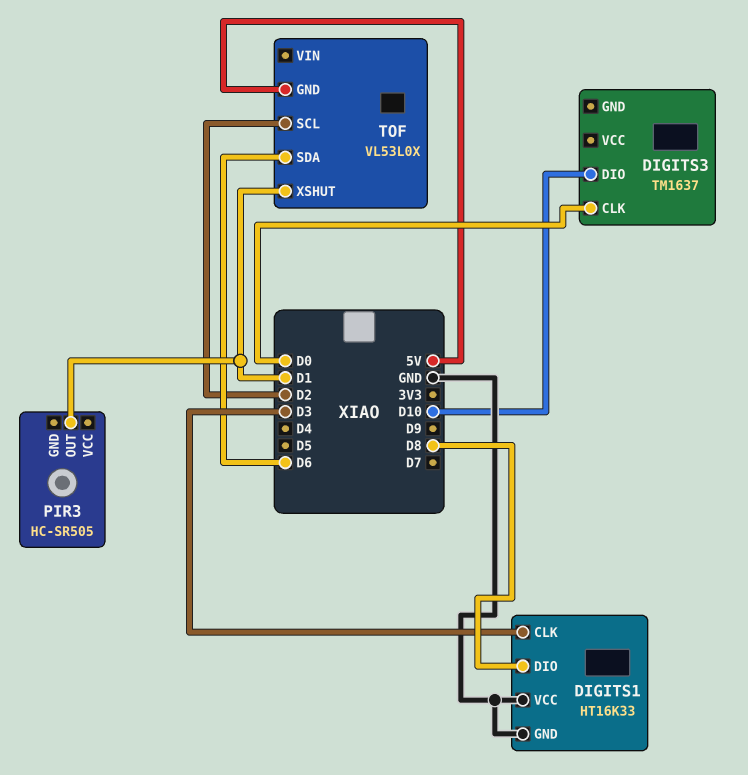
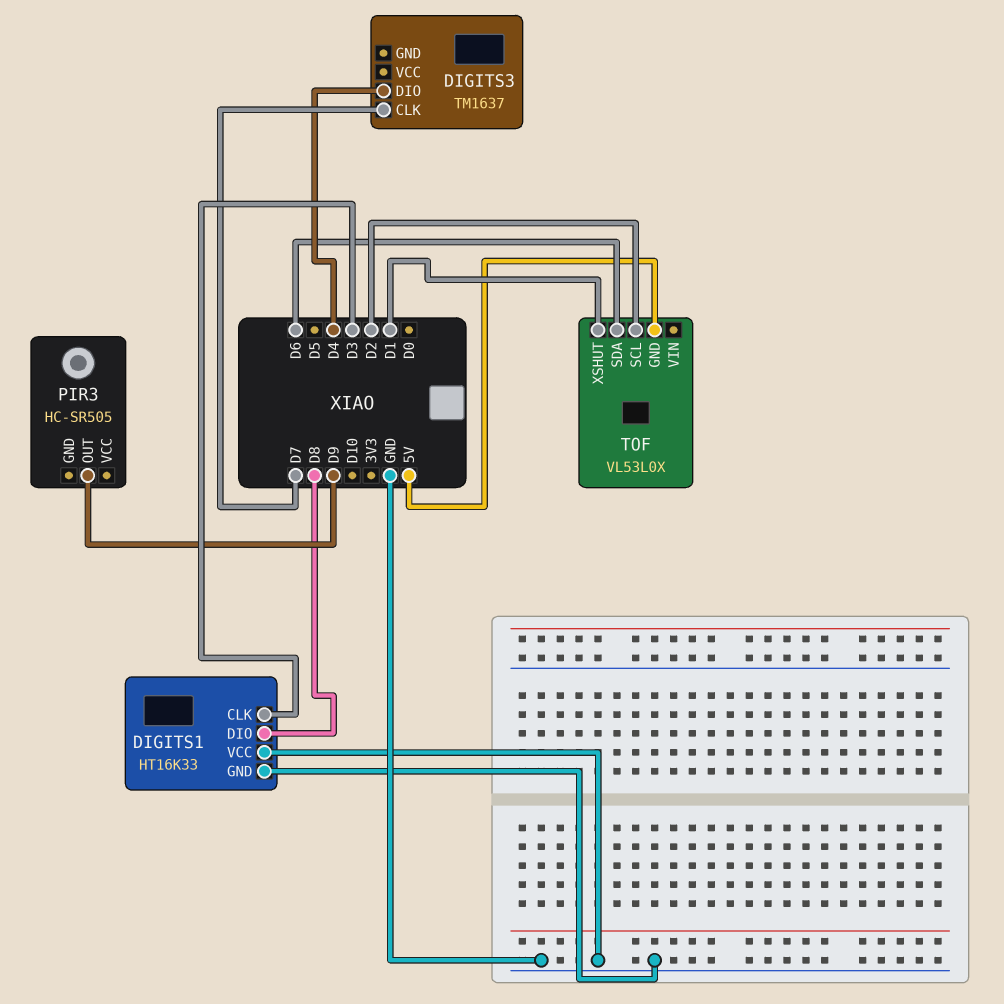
DIGITS3 pin CLK: D0 -> D7
DIGITS3 pin DIO: D10 -> D4
PIR3 pin OUT: D1 -> D9

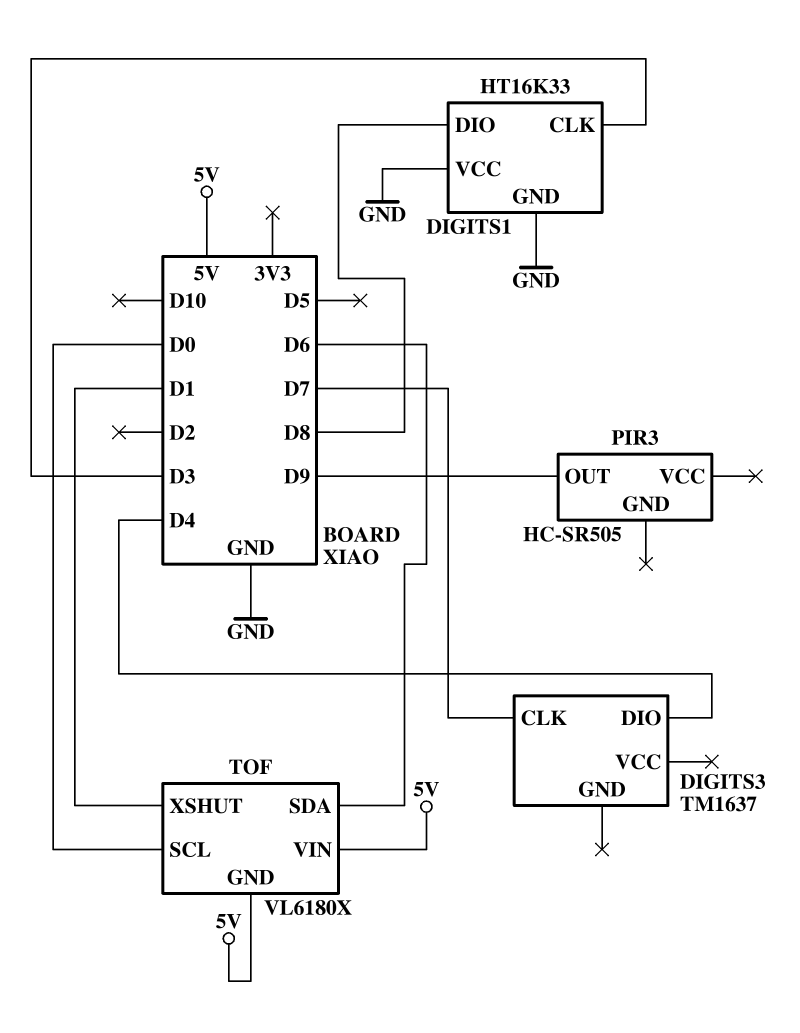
TOF: VL53L0X -> VL6180X
TOF pin SCL: D2 -> D0
TOF pin VIN: none -> 5V

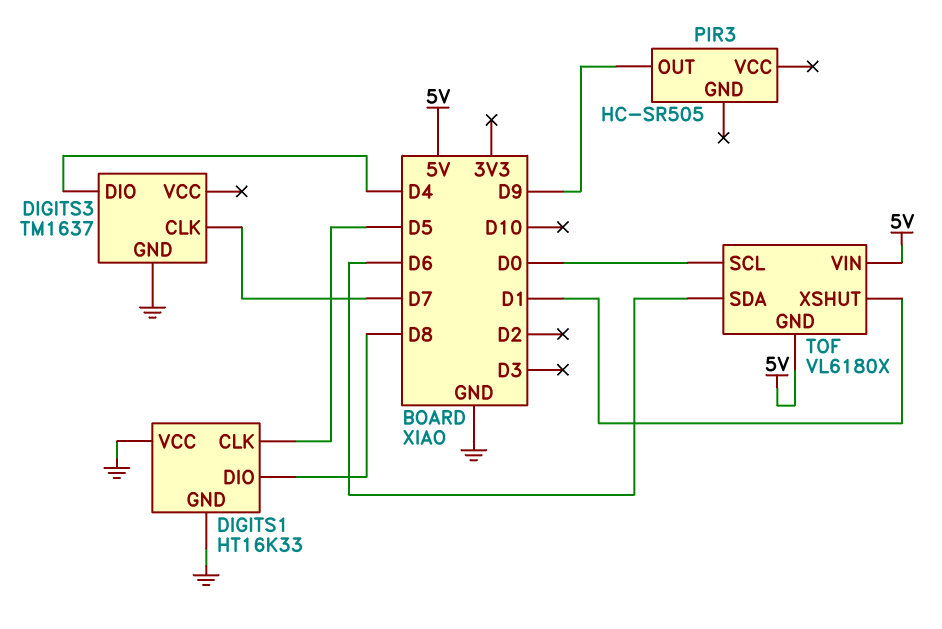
DIGITS1 pin CLK: D3 -> D5
DIGITS3 pin GND: none -> GND

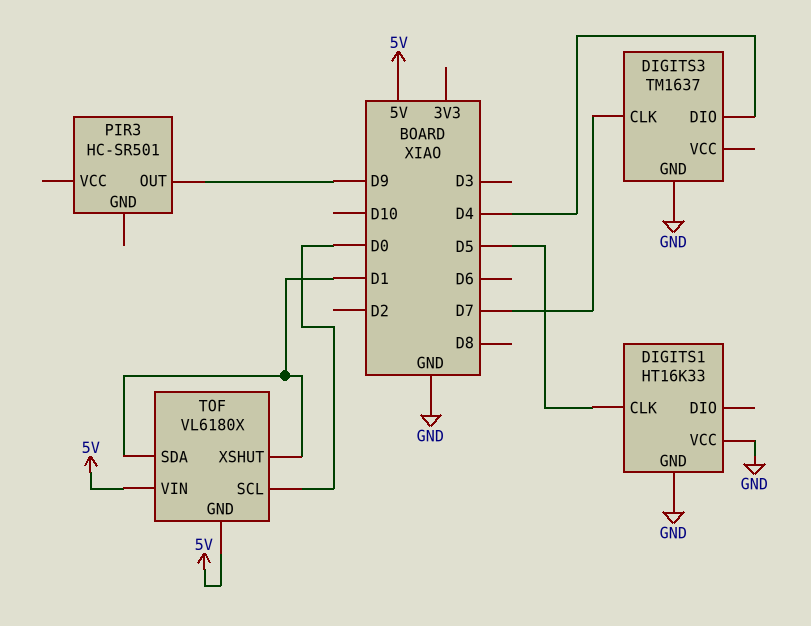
DIGITS1 pin DIO: D8 -> none
PIR3: HC-SR505 -> HC-SR501
TOF pin SDA: D6 -> D1

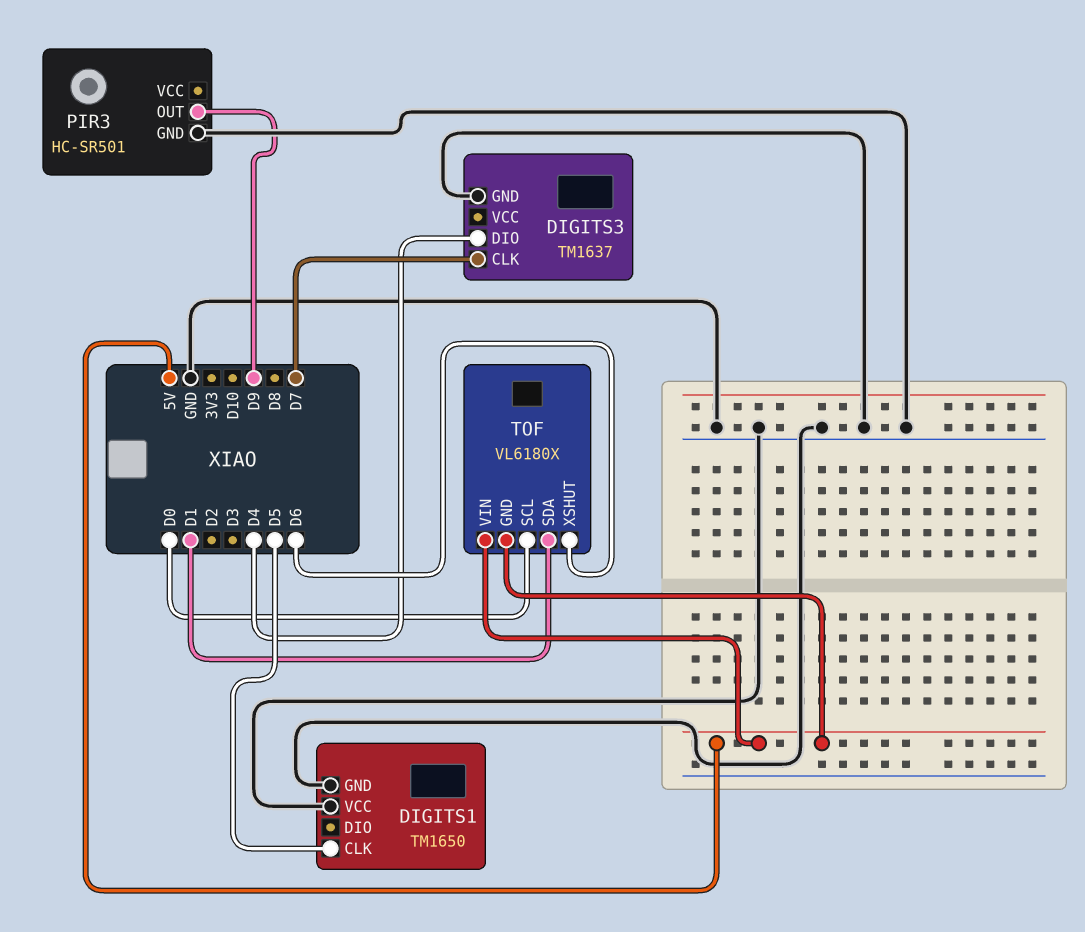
DIGITS1: HT16K33 -> TM1650
PIR3 pin GND: none -> GND
TOF pin XSHUT: D1 -> D6

